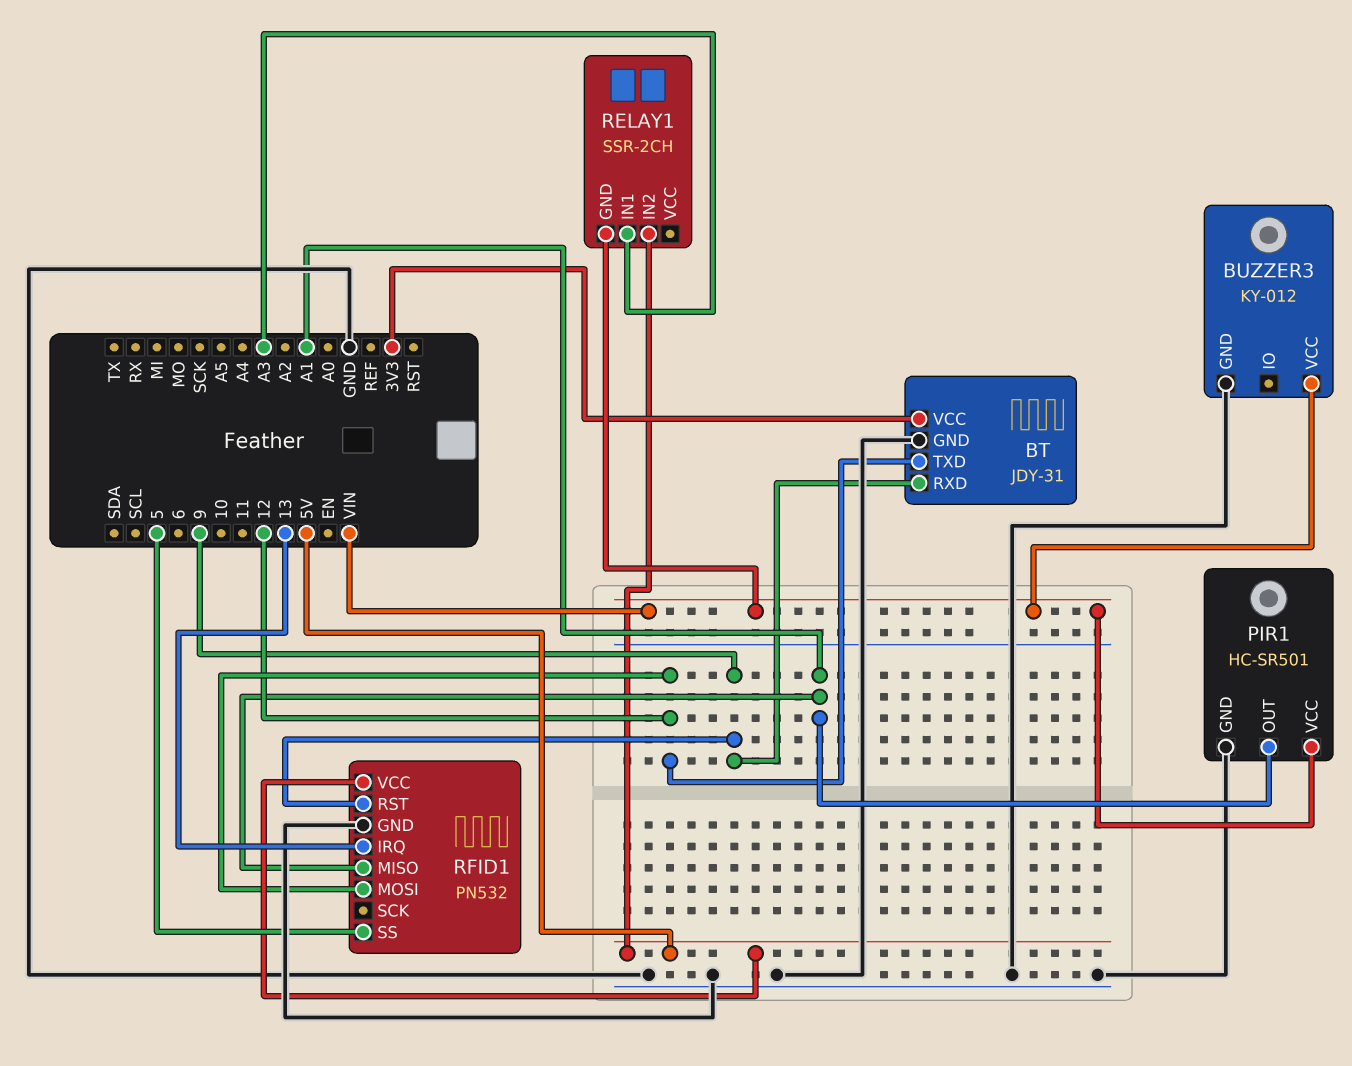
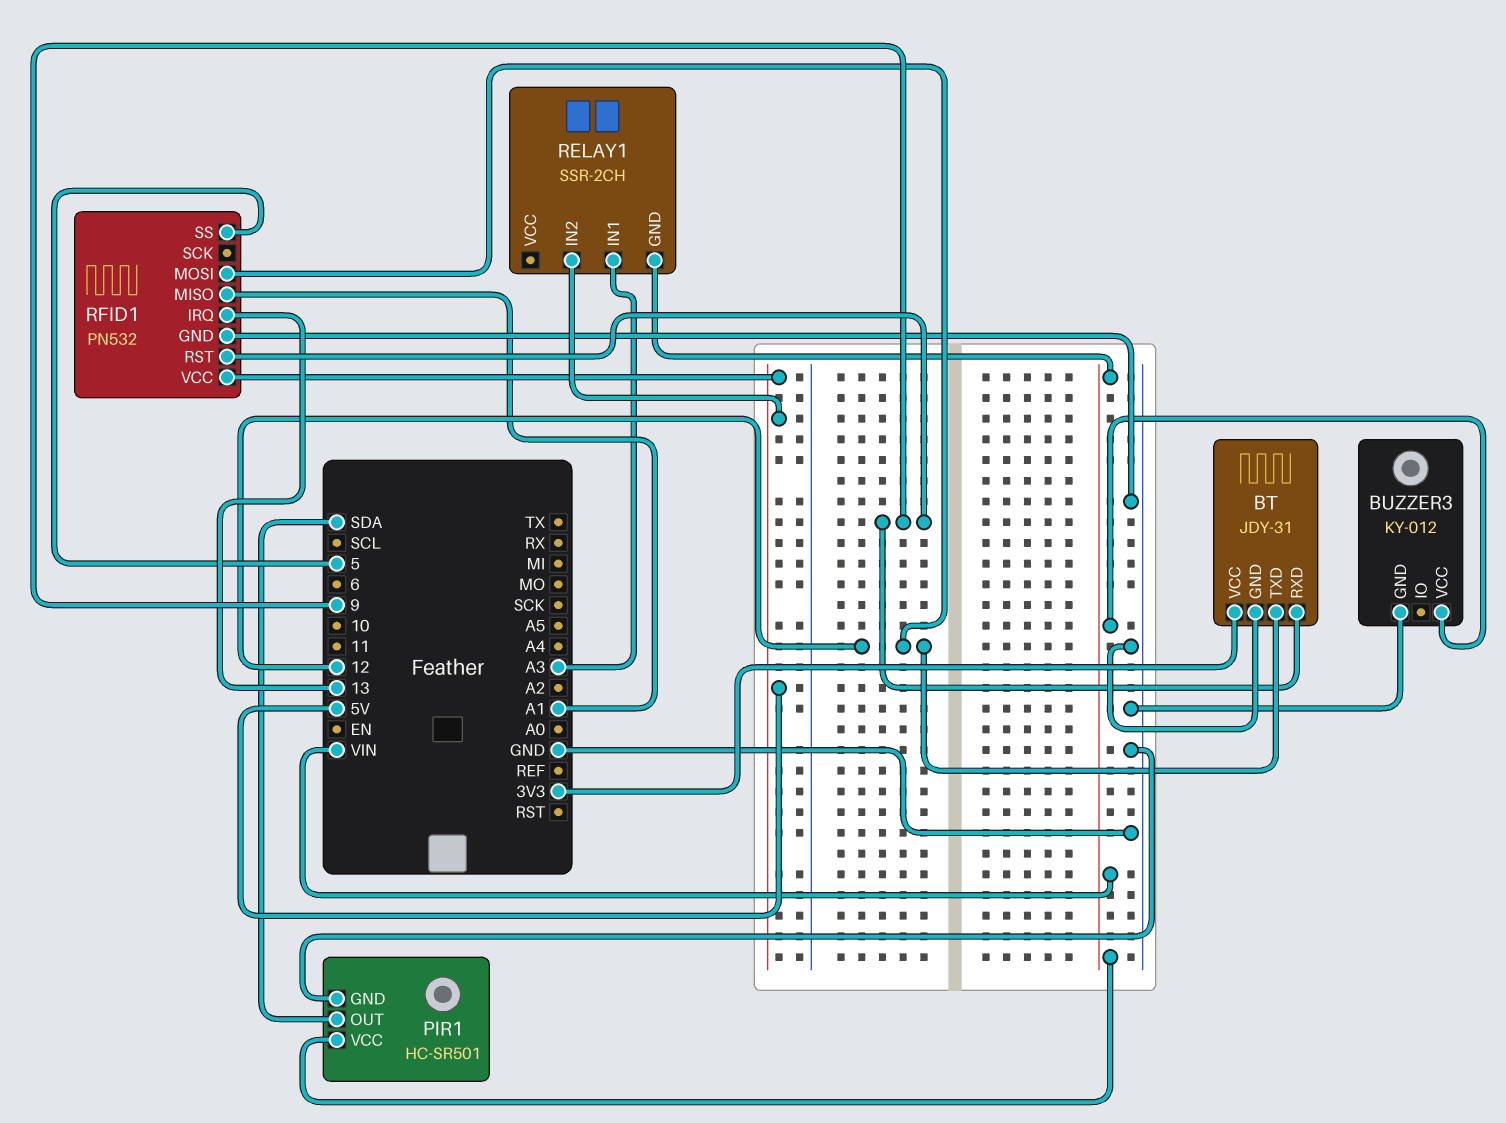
PIR1 pin OUT: A1 -> SDA

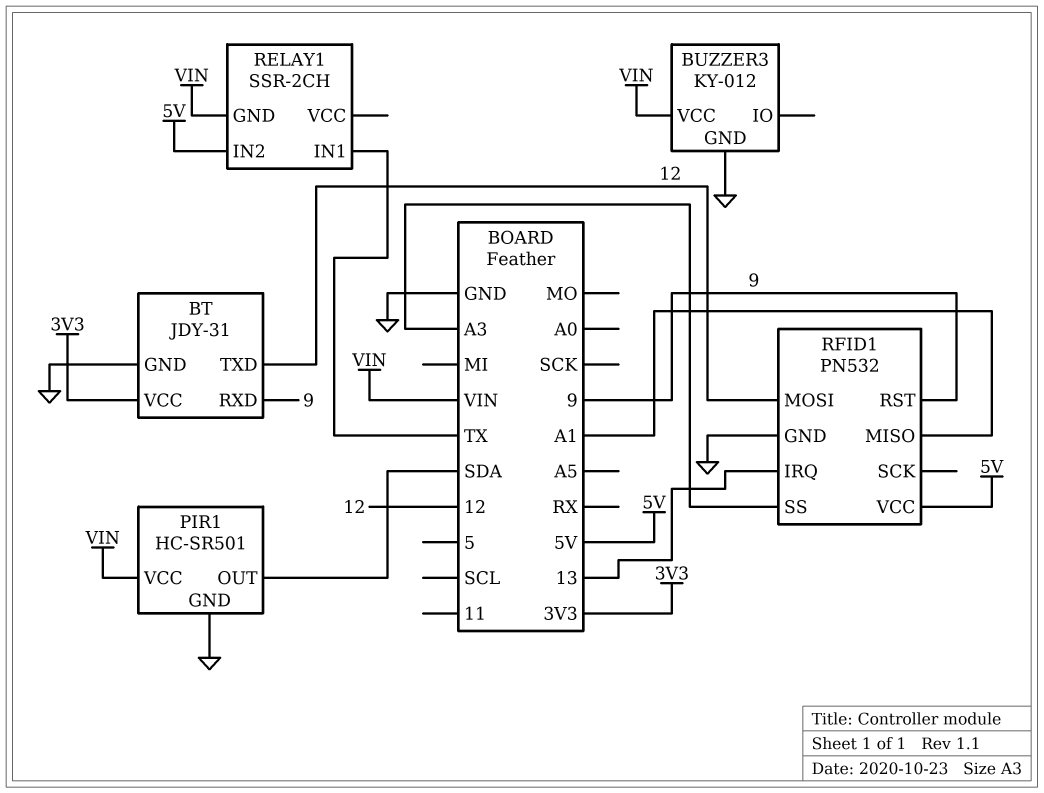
RELAY1 pin IN1: A3 -> TX
RFID1 pin SS: 5 -> A3

